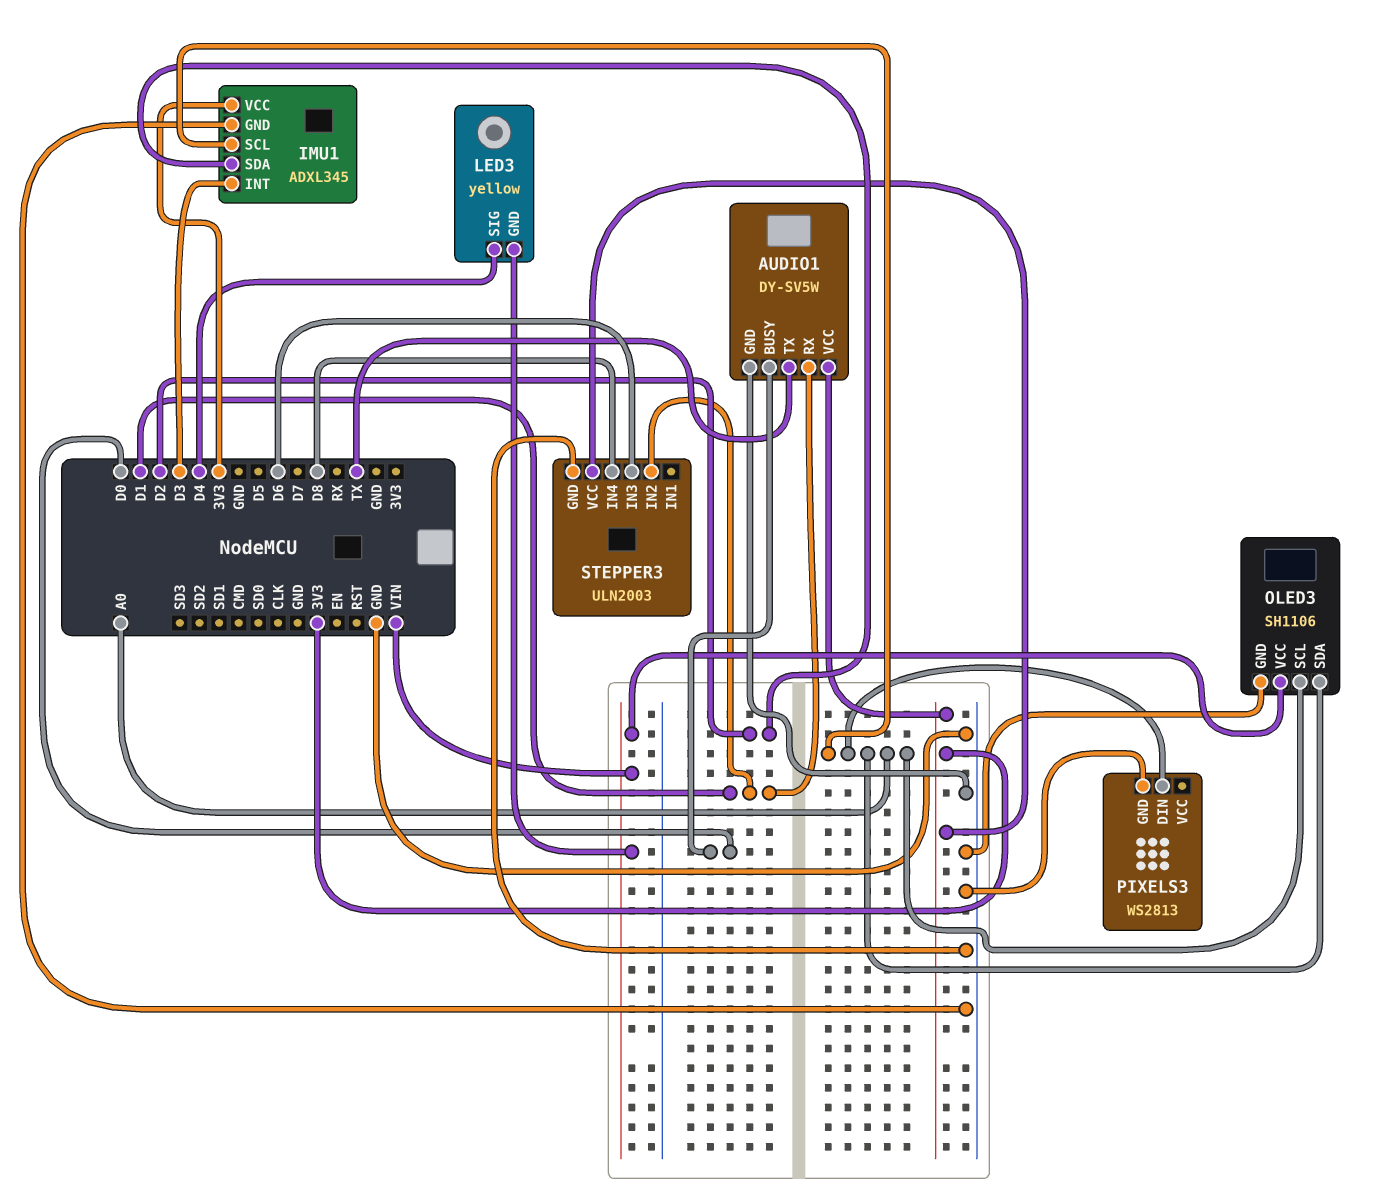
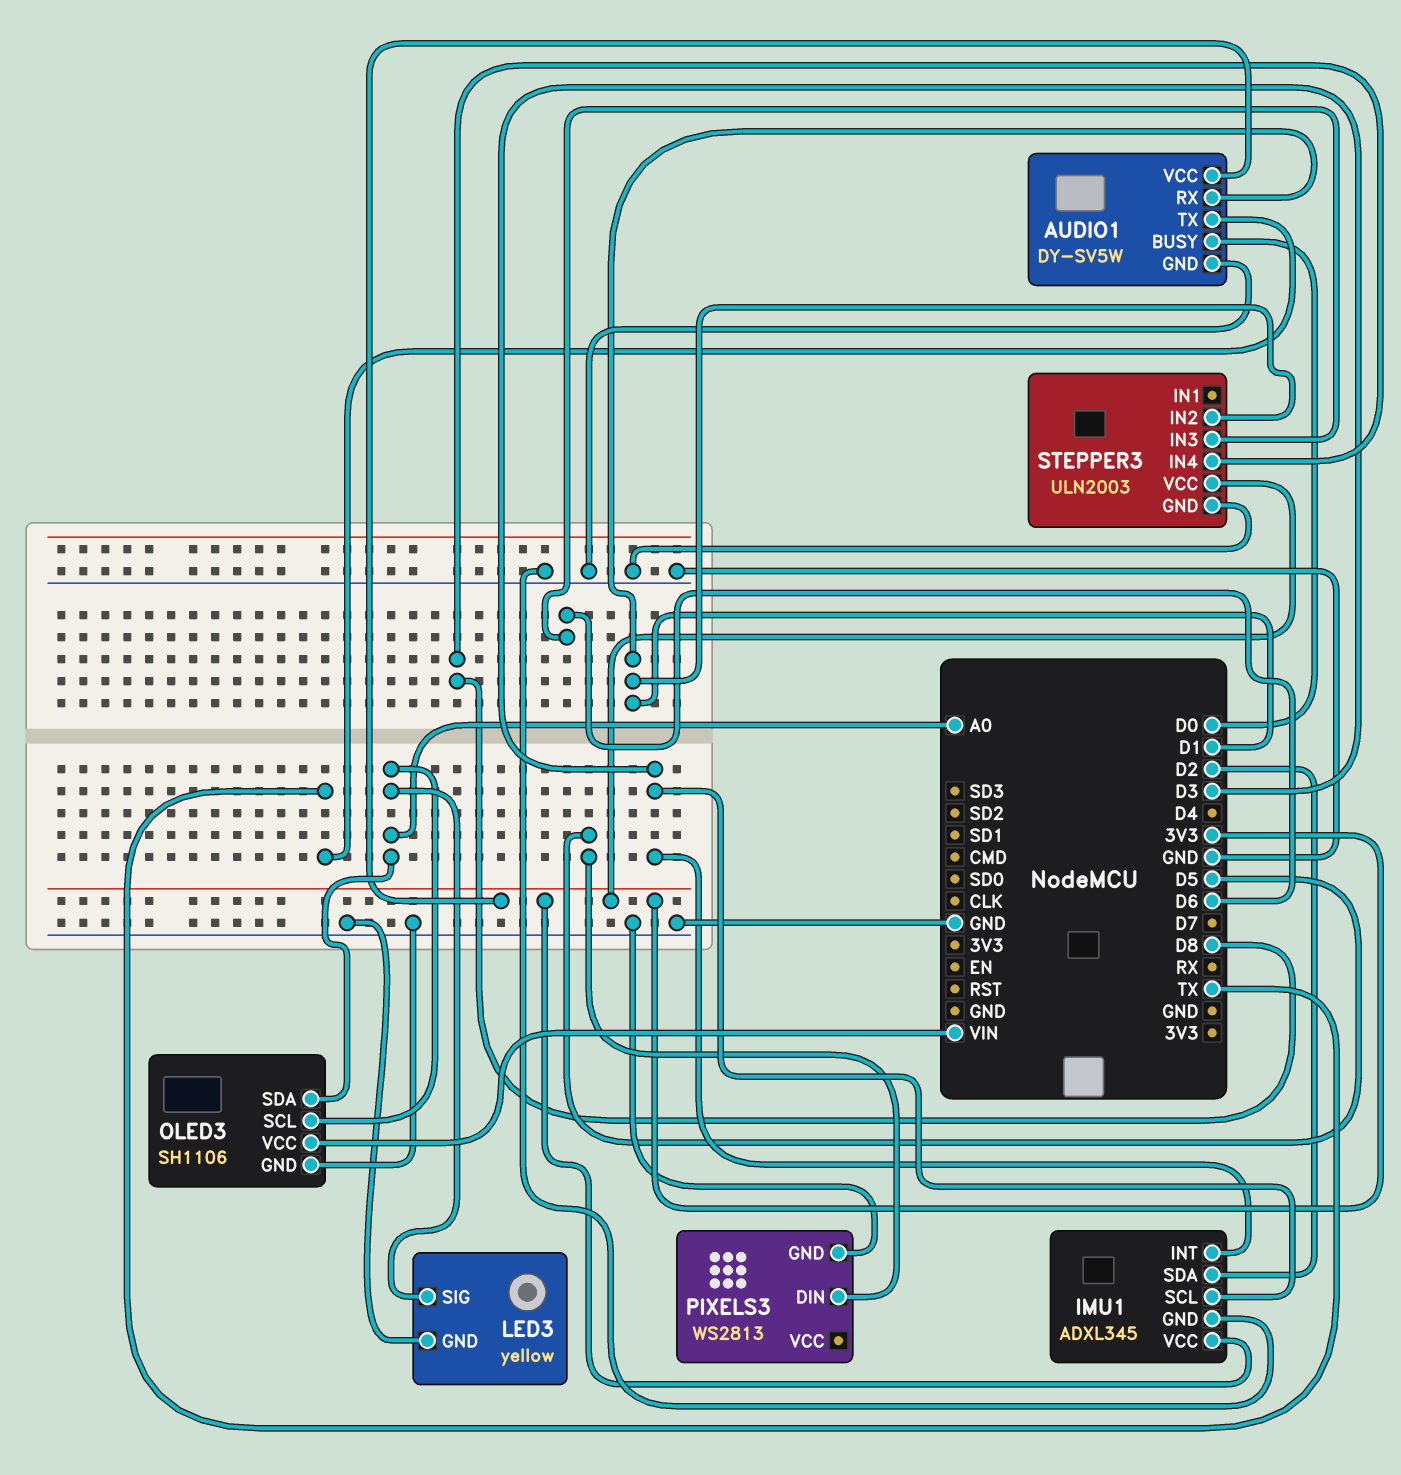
IMU1 pin SCL: A0 -> D3
LED3 pin GND: VIN -> GND
LED3 pin SIG: D4 -> A0
PIXELS3 pin DIN: A0 -> D5

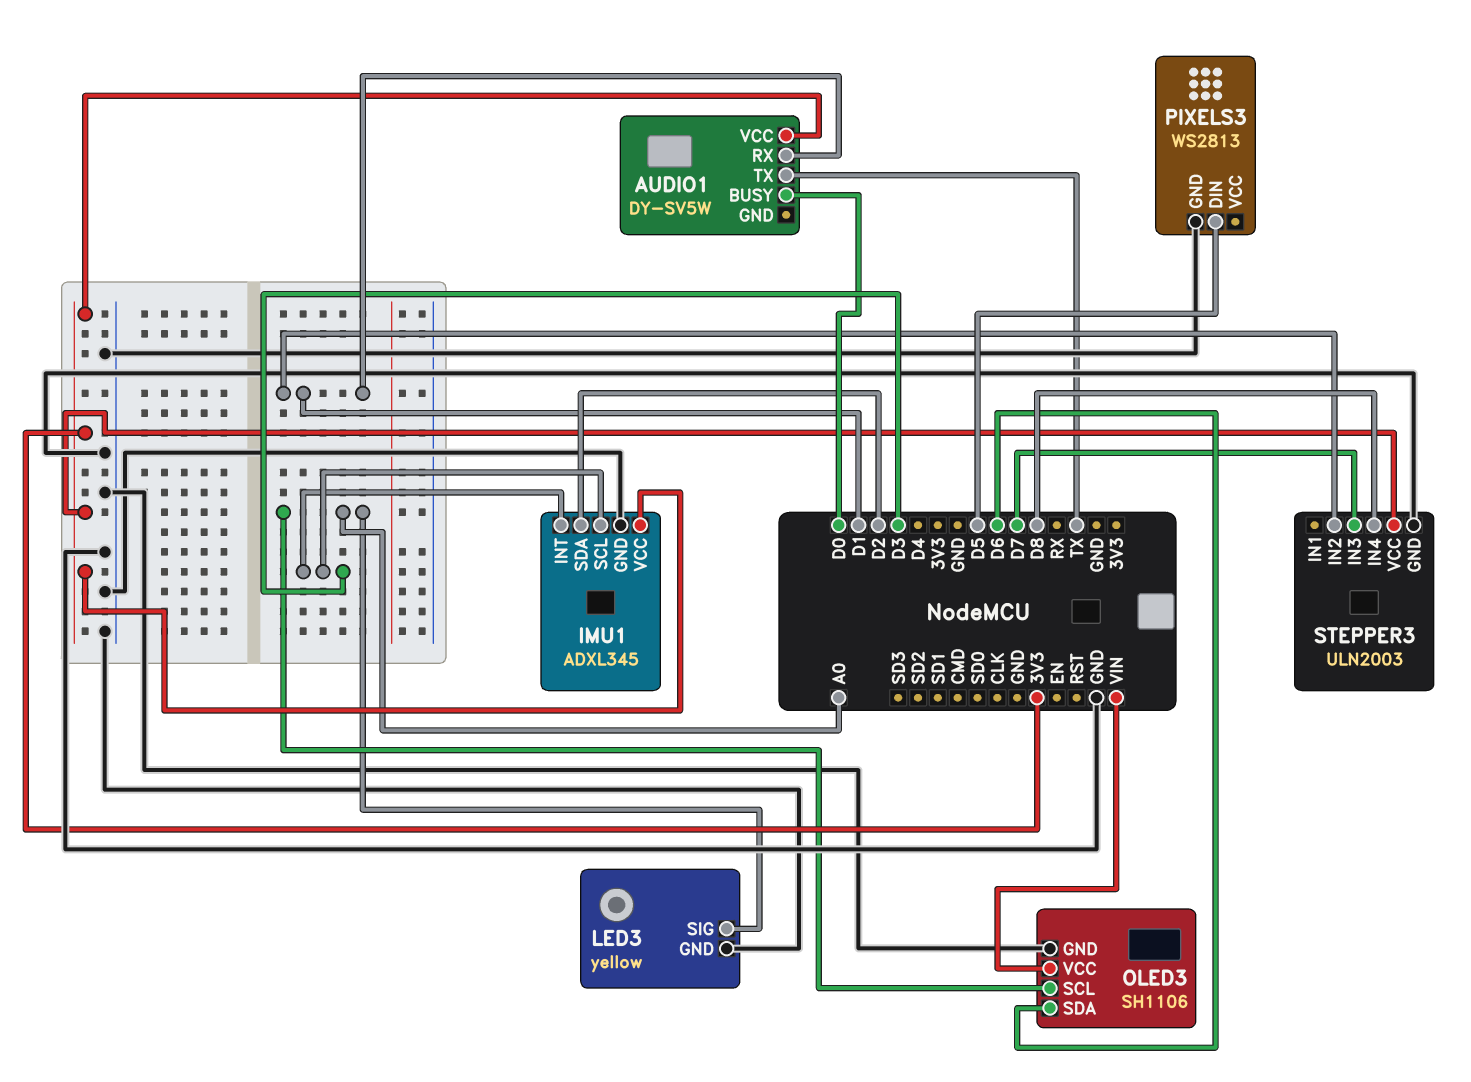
AUDIO1 pin GND: GND -> none
OLED3 pin SDA: A0 -> D6
STEPPER3 pin IN3: D6 -> D7

